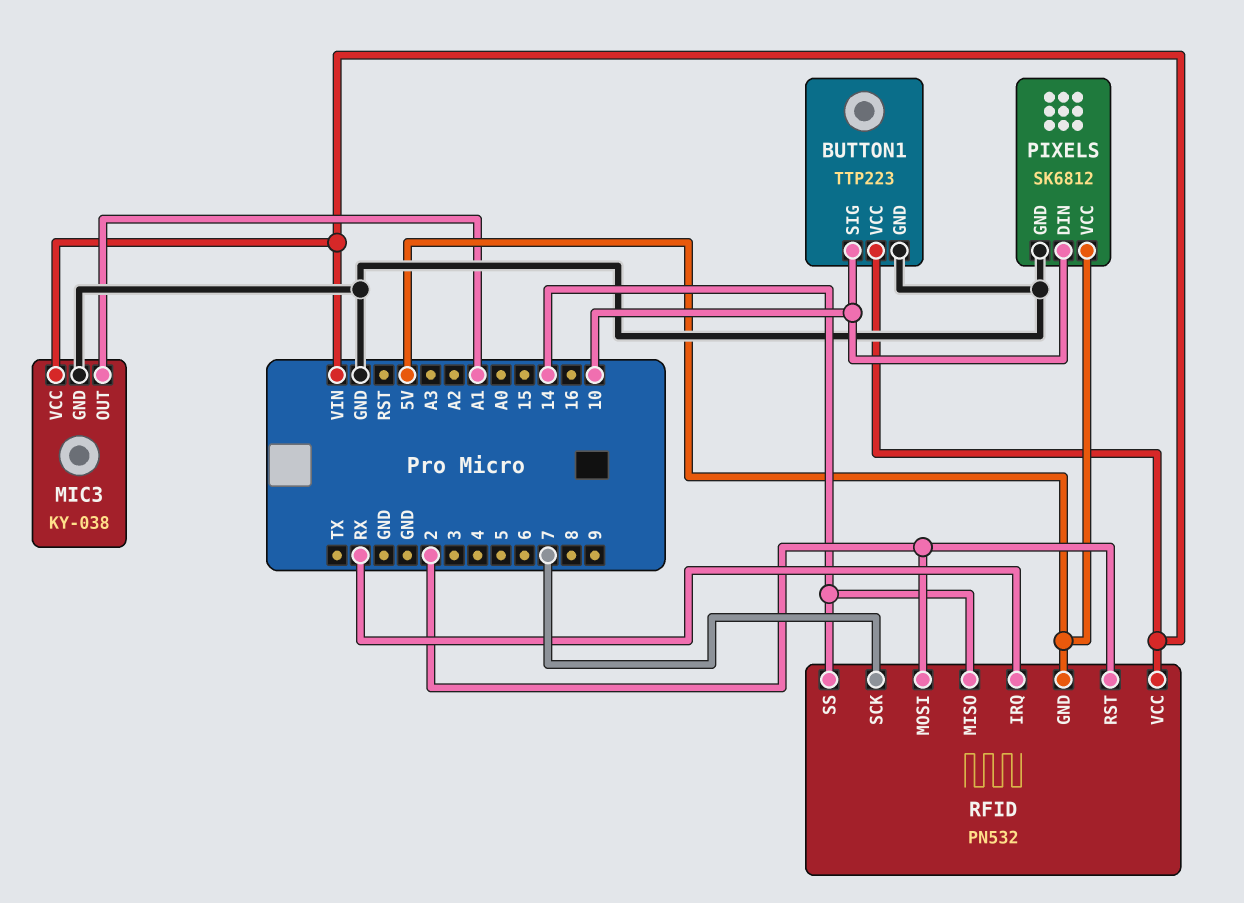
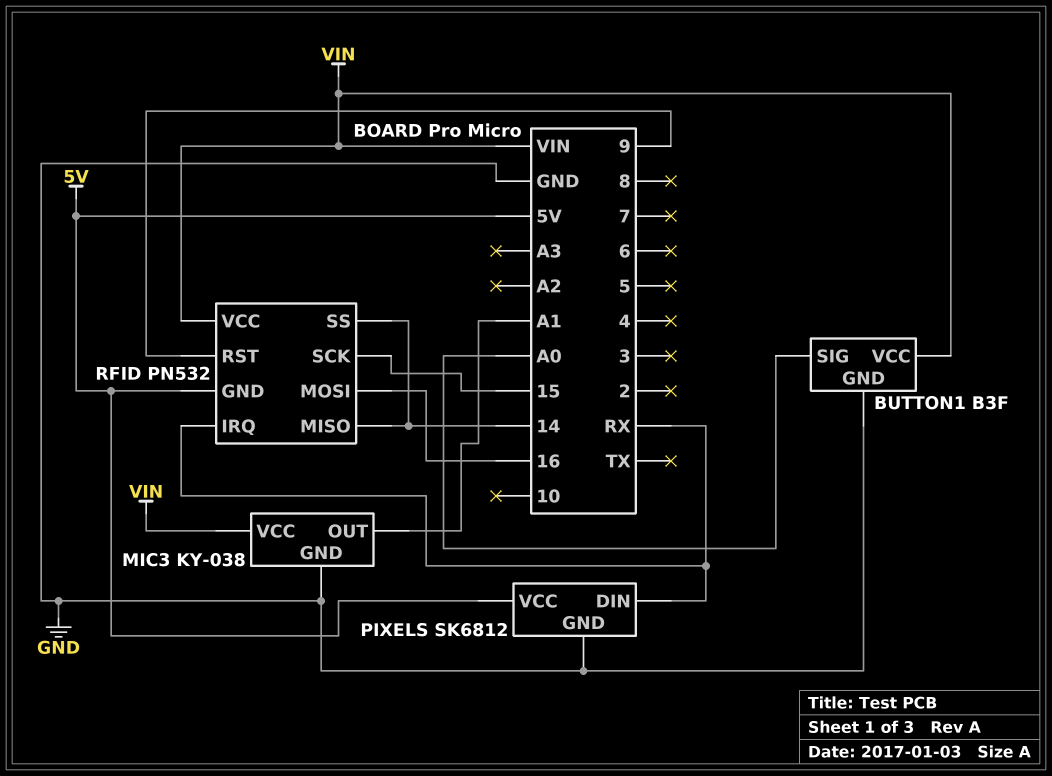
BUTTON1: TTP223 -> B3F
BUTTON1 pin SIG: 10 -> A0
PIXELS pin DIN: 10 -> RX
RFID pin MOSI: 2 -> 16
RFID pin RST: 2 -> 9
RFID pin SCK: 7 -> 15

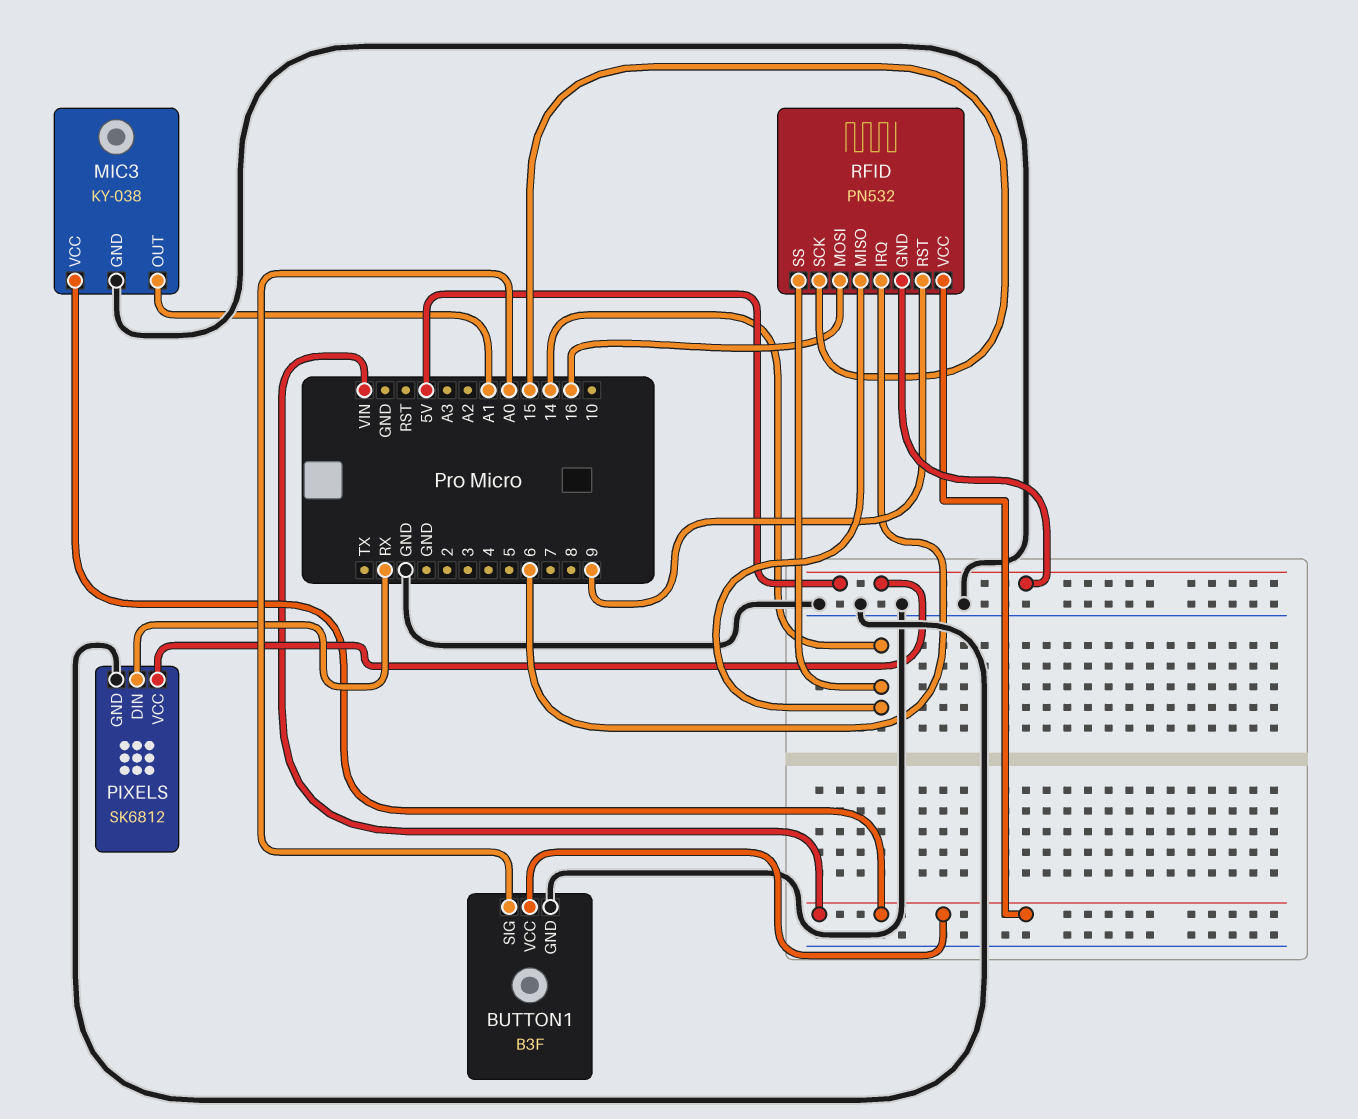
RFID pin IRQ: RX -> 6

